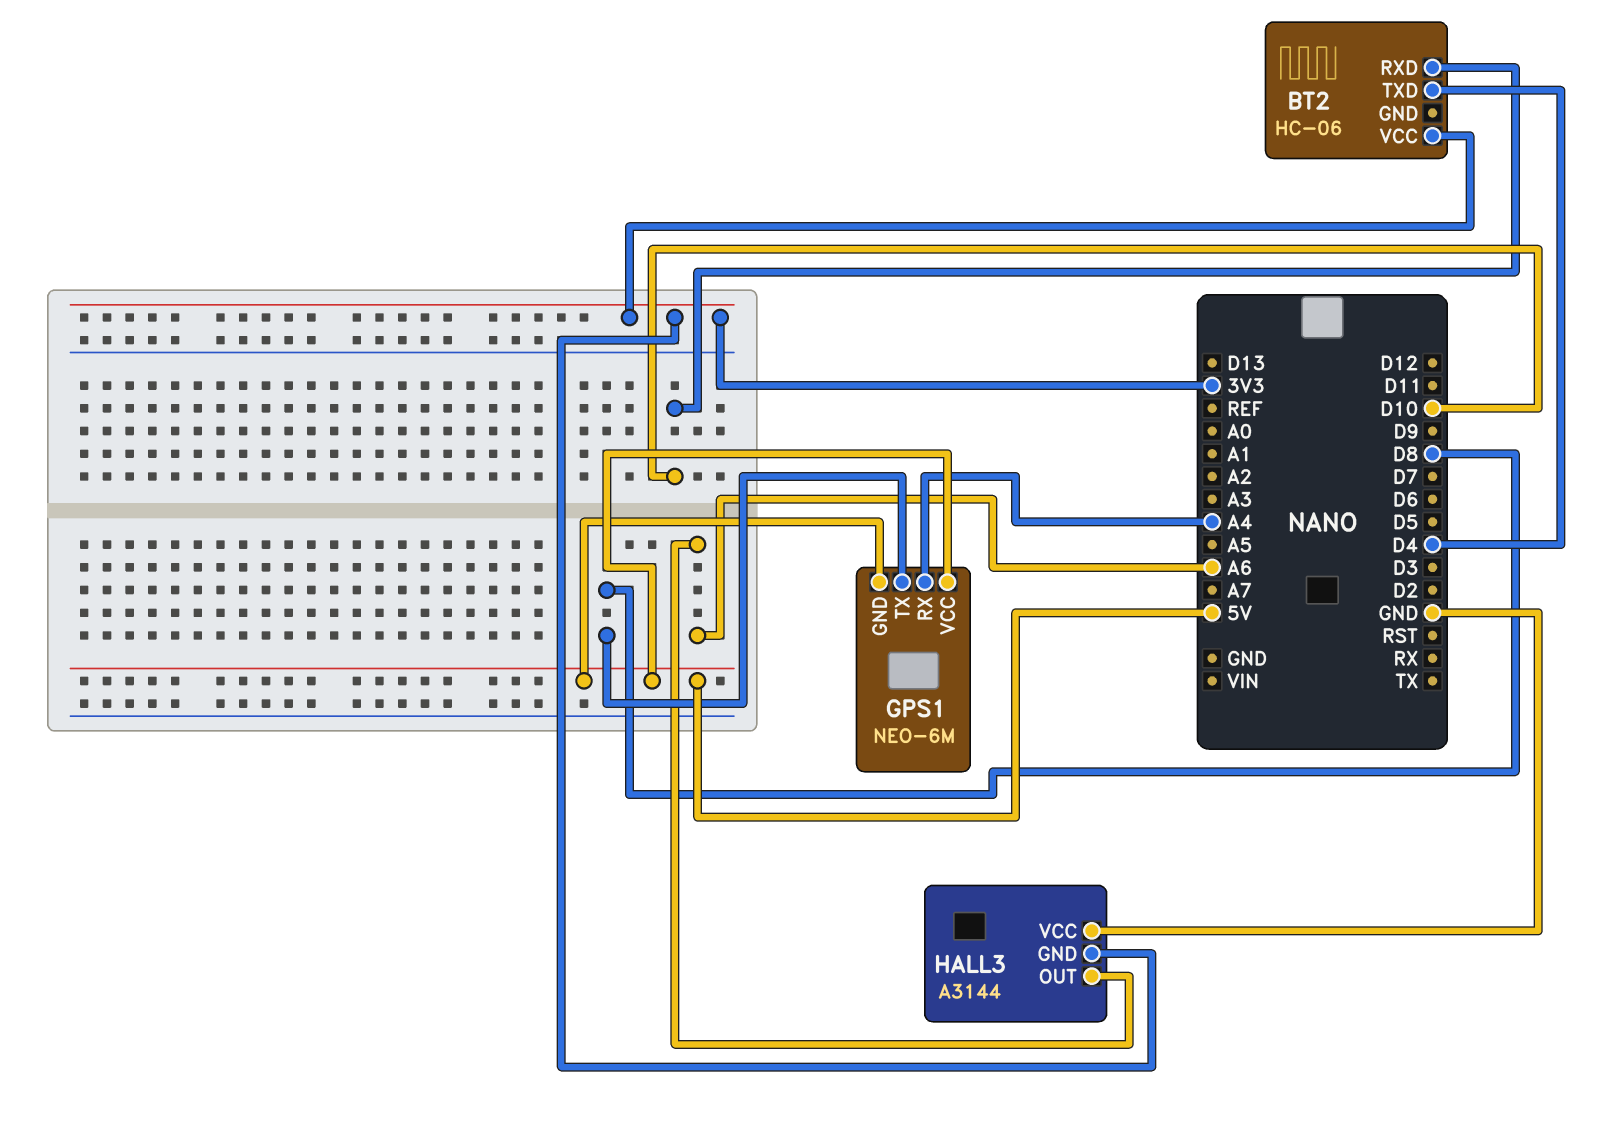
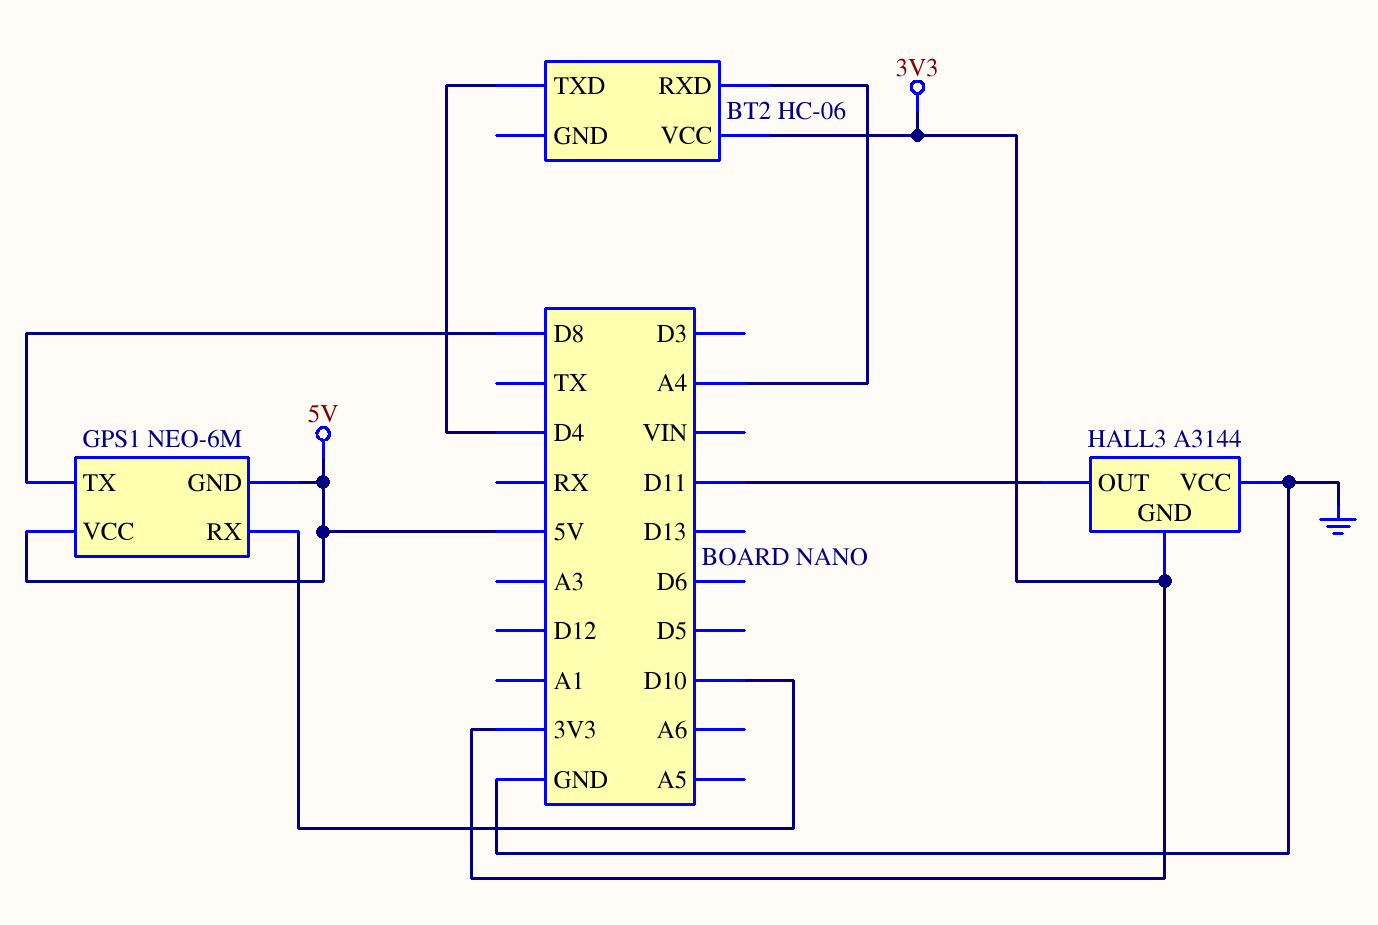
BT2 pin RXD: D10 -> A4
GPS1 pin RX: A4 -> D10
HALL3 pin OUT: A6 -> D11

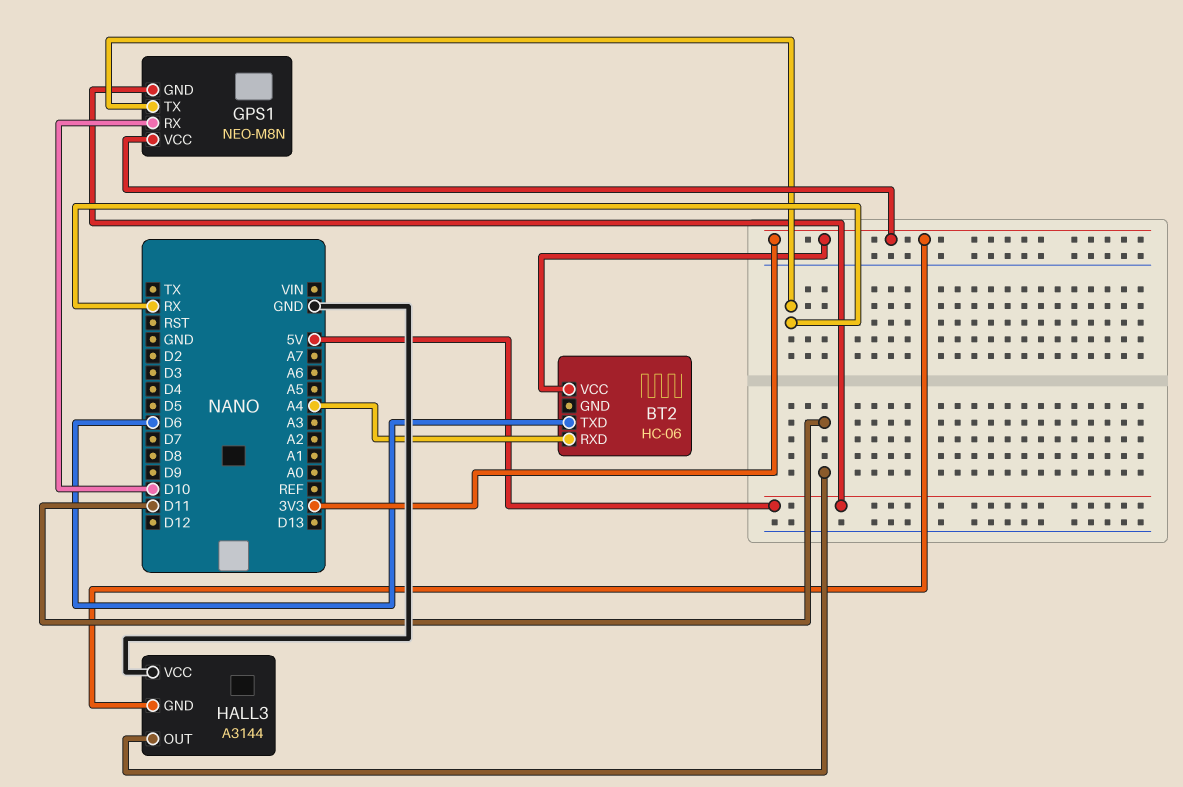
BT2 pin TXD: D4 -> D6
GPS1: NEO-6M -> NEO-M8N
GPS1 pin TX: D8 -> RX
GPS1 pin VCC: 5V -> 3V3

